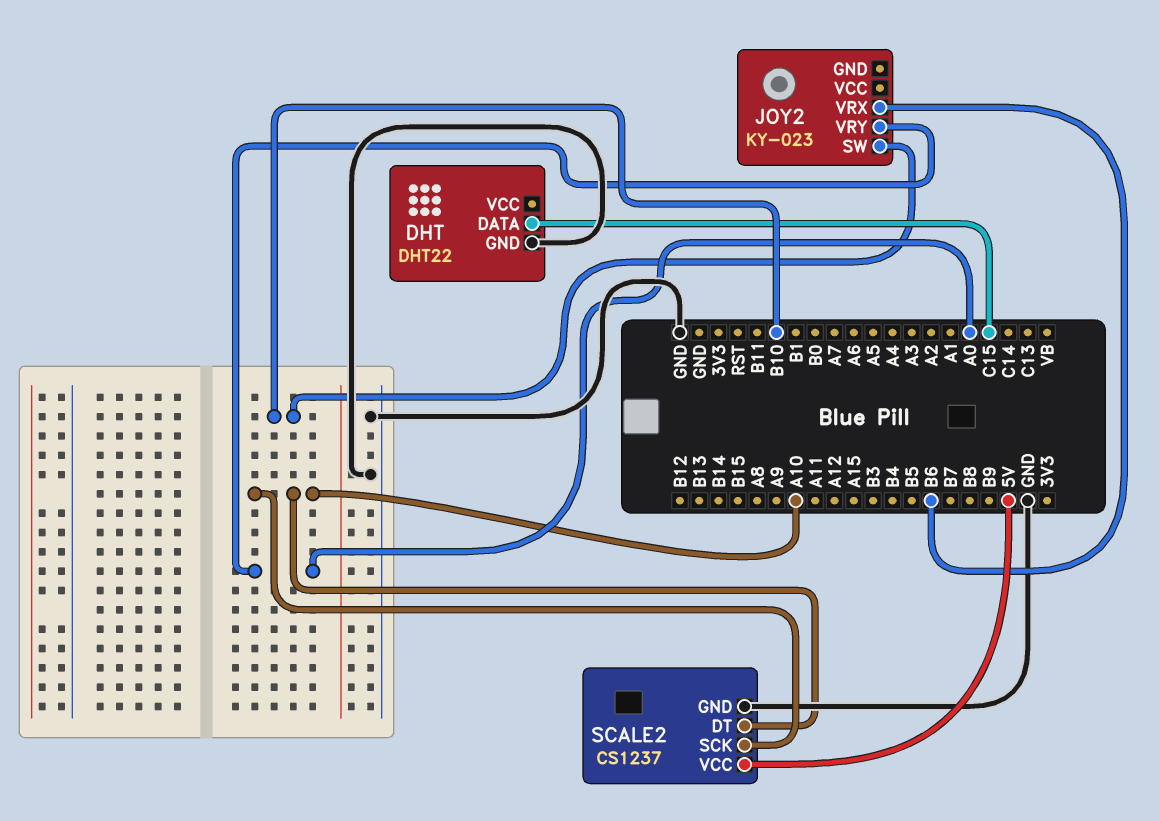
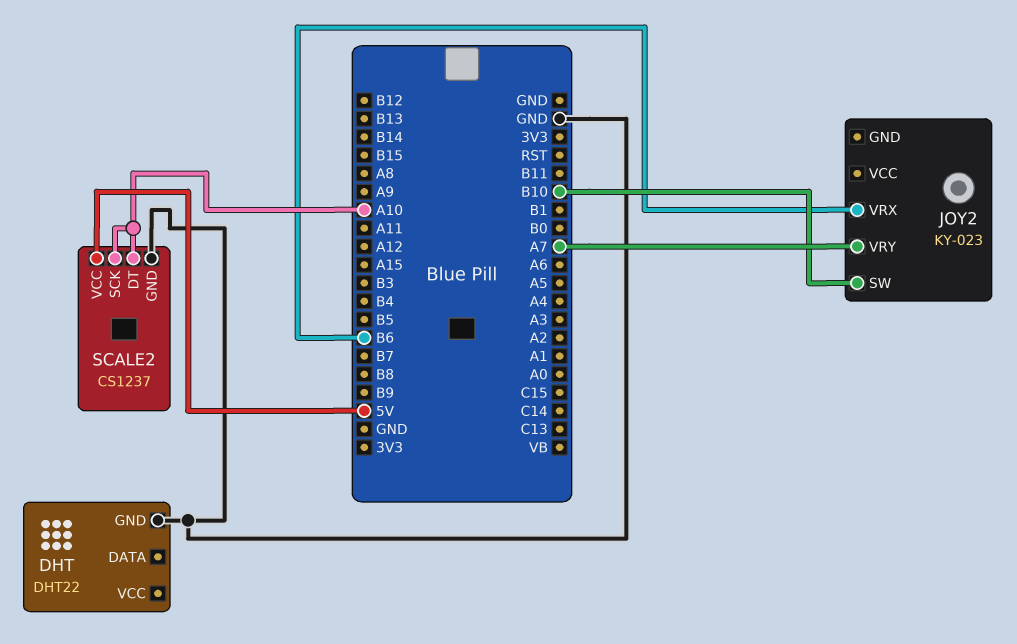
DHT pin DATA: C15 -> none
JOY2 pin VRY: A0 -> A7

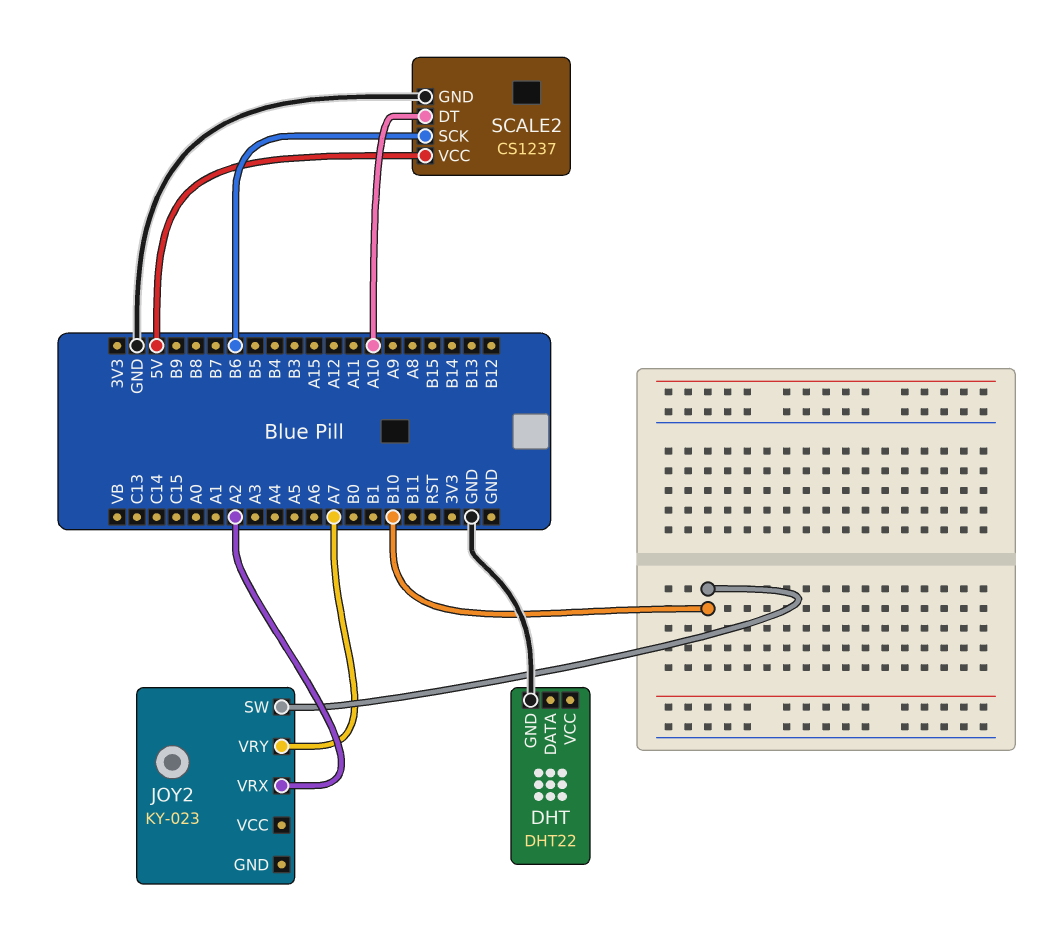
JOY2 pin VRX: B6 -> A2
SCALE2 pin SCK: A10 -> B6

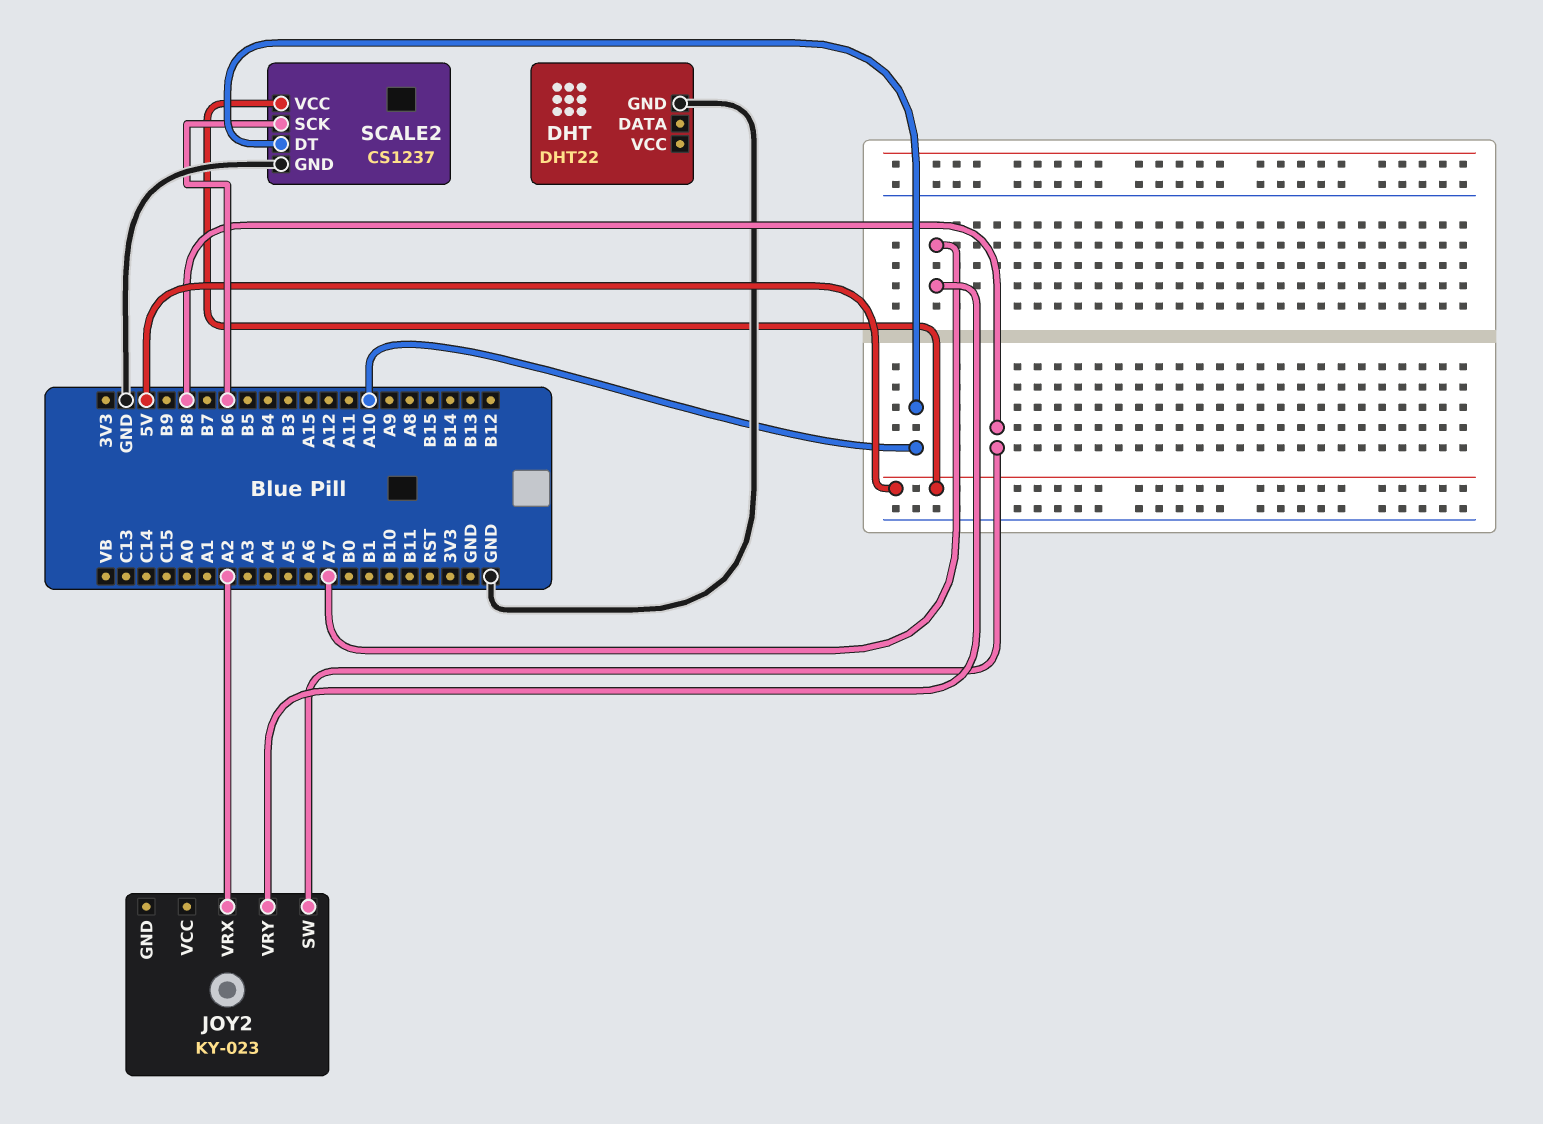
JOY2 pin SW: B10 -> B8

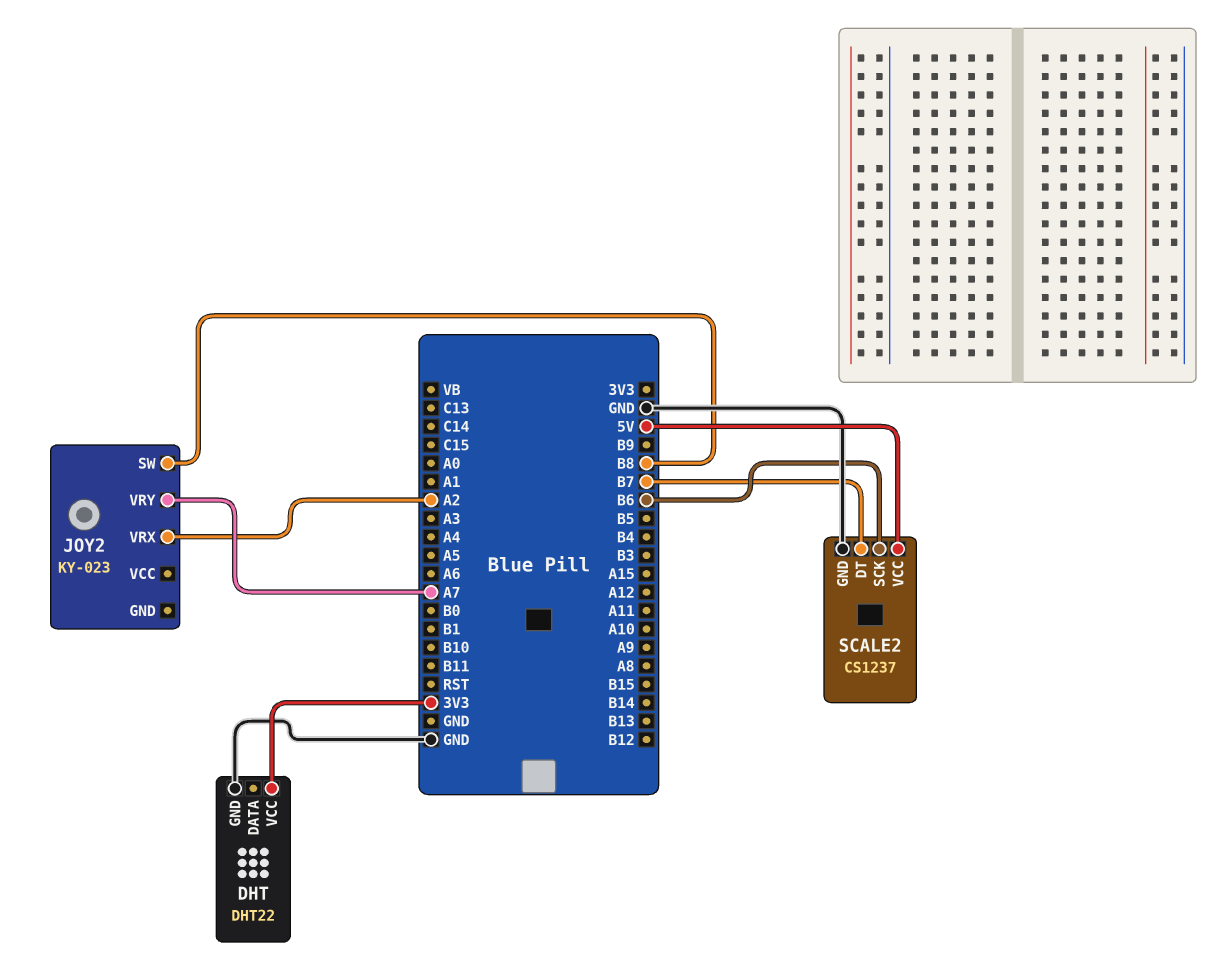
DHT pin VCC: none -> 3V3
SCALE2 pin DT: A10 -> B7

